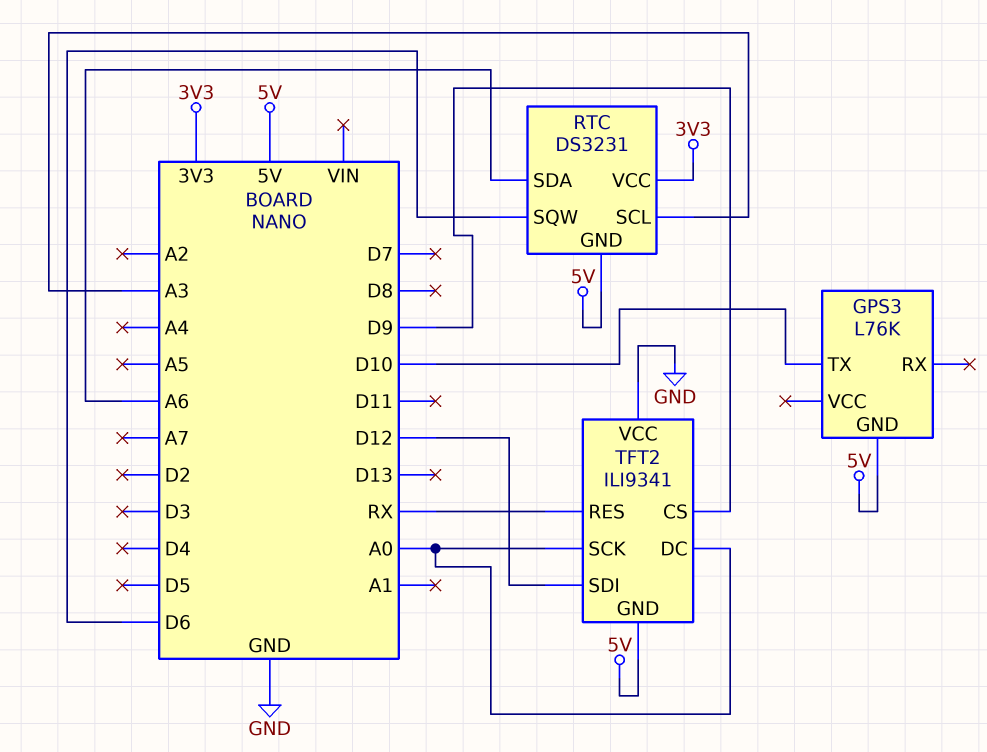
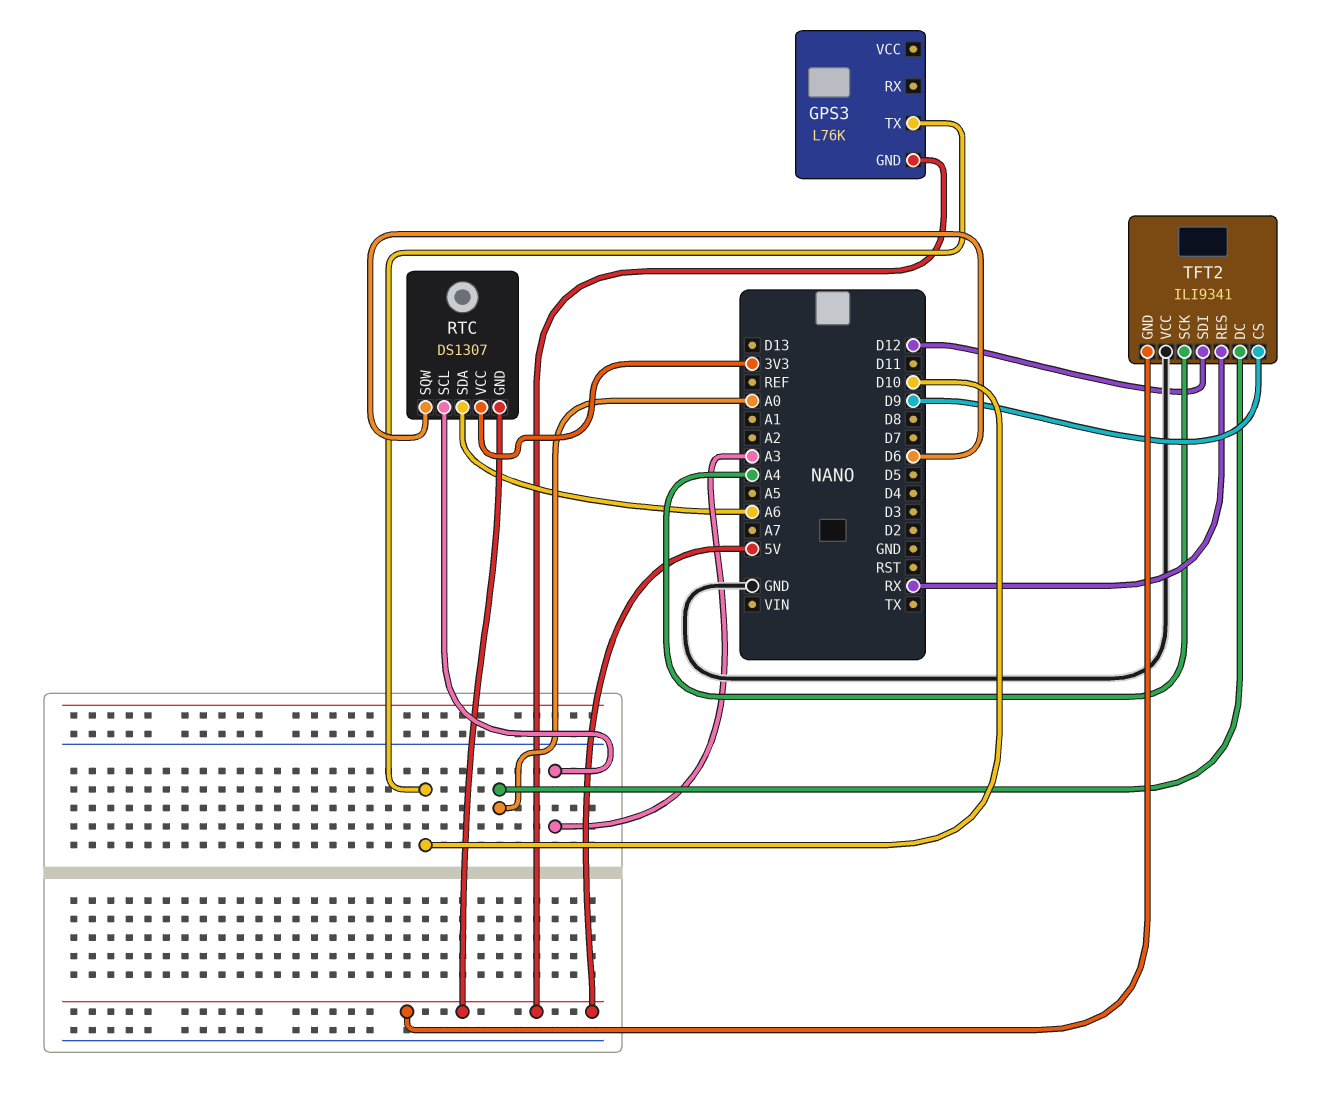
RTC: DS3231 -> DS1307
TFT2 pin SCK: A0 -> A4

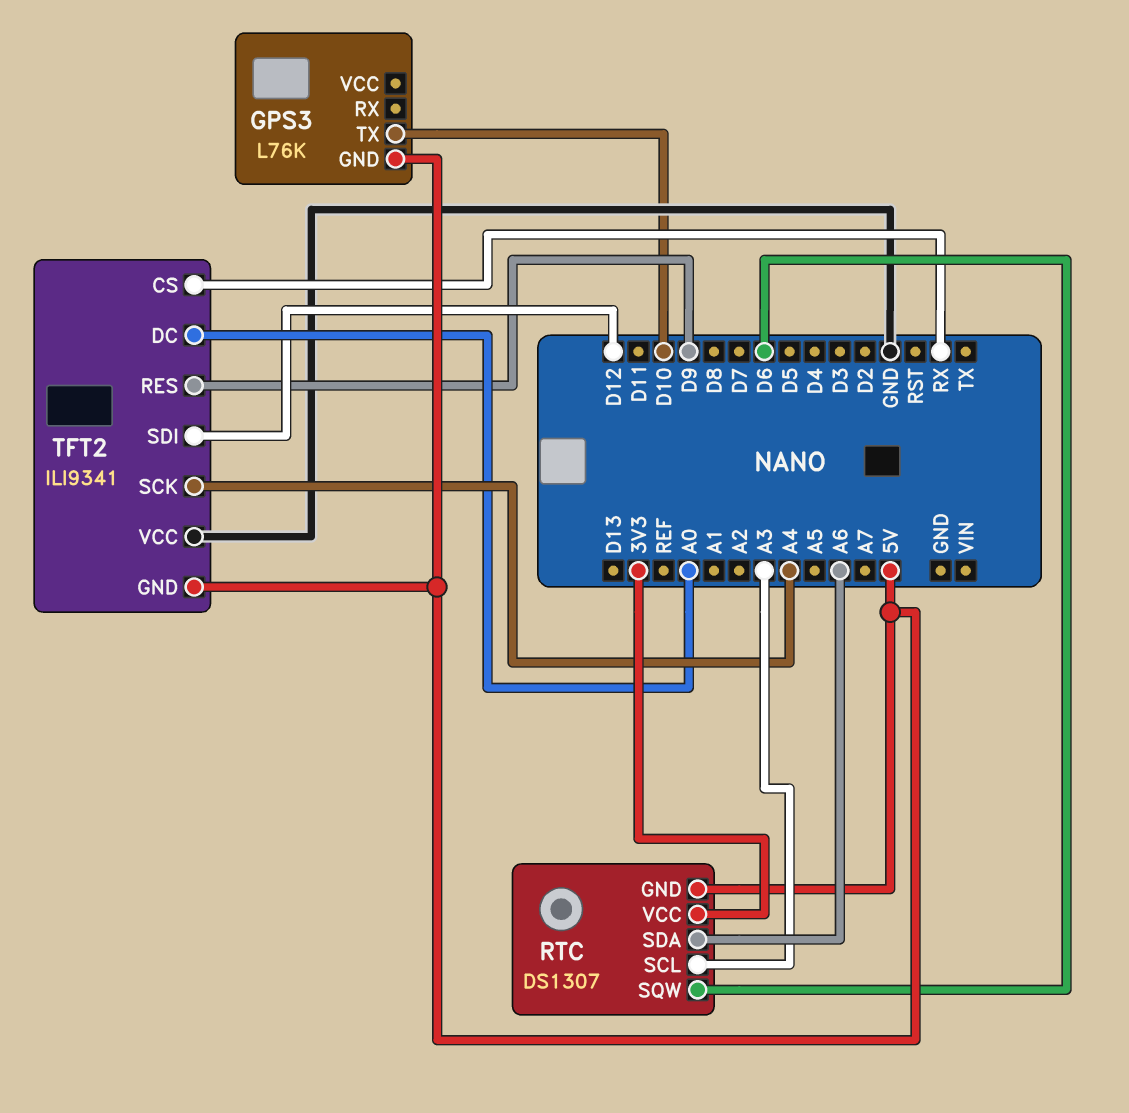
TFT2 pin CS: D9 -> RX
TFT2 pin RES: RX -> D9

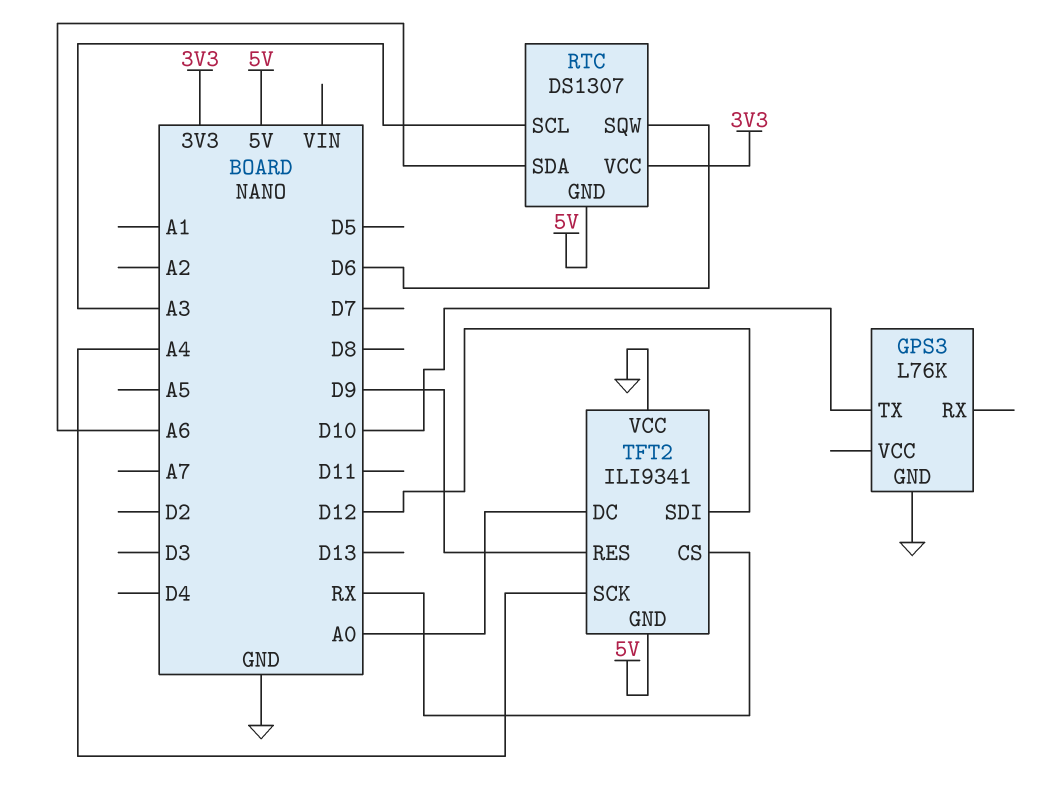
GPS3 pin GND: 5V -> GND

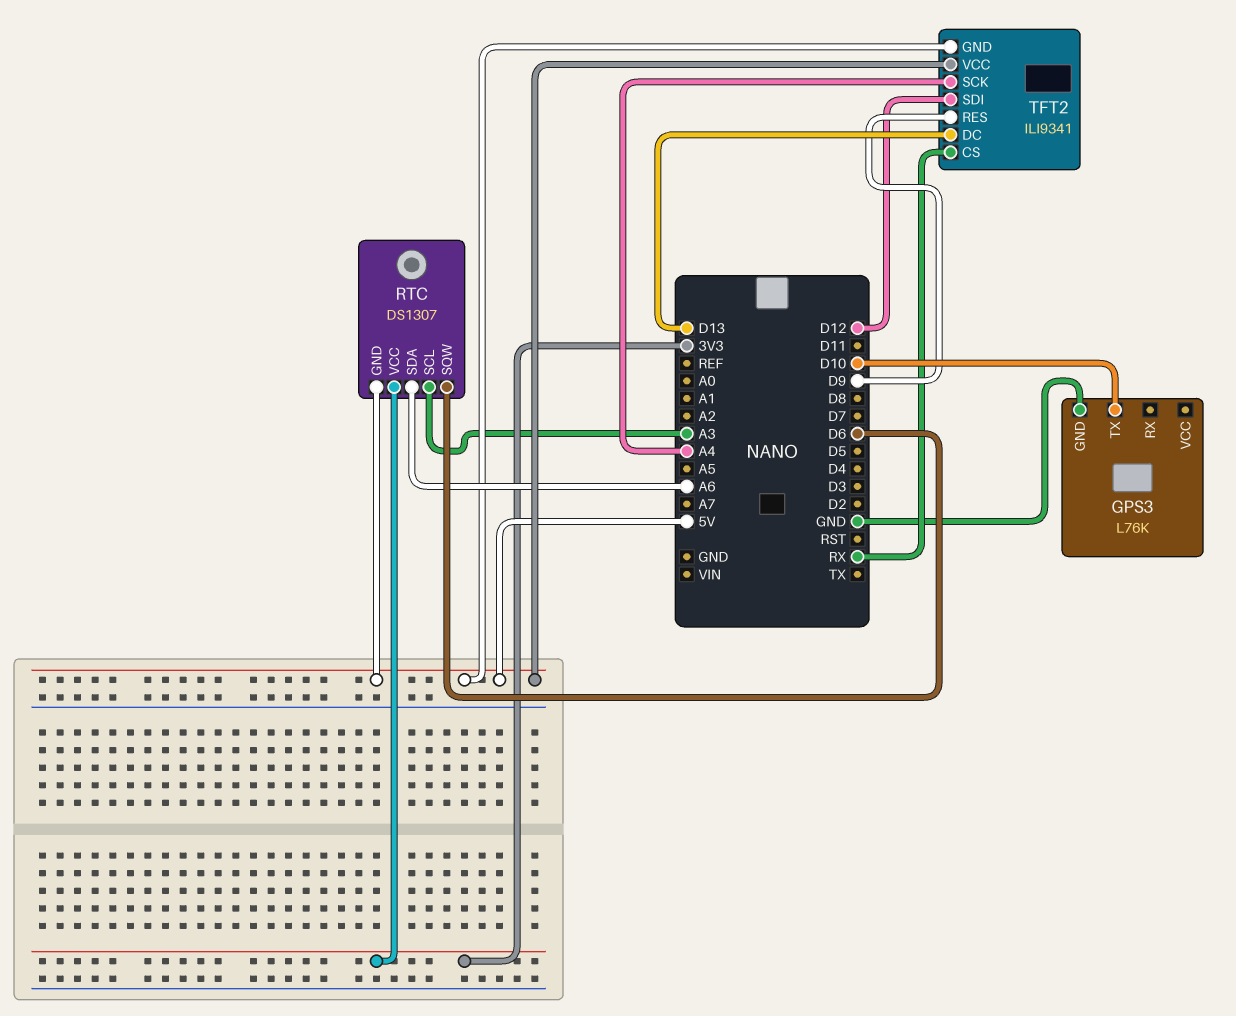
TFT2 pin DC: A0 -> D13
TFT2 pin VCC: GND -> 5V

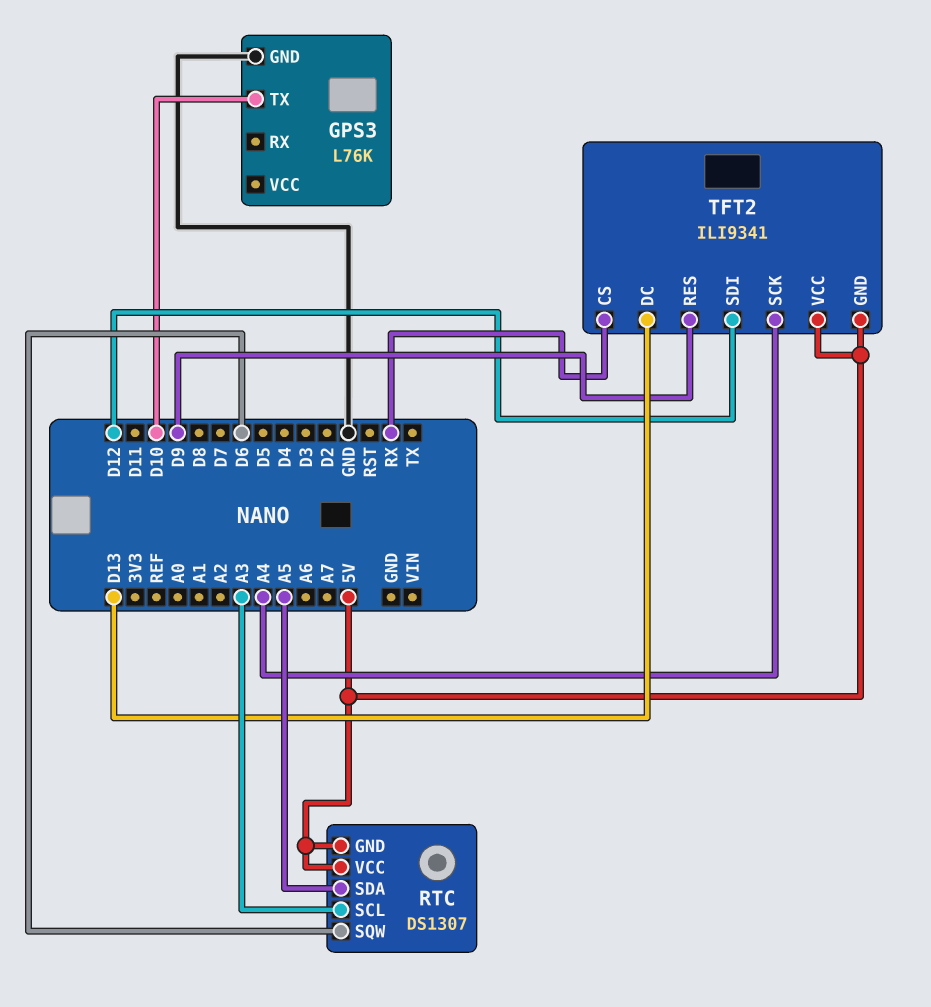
RTC pin SDA: A6 -> A5
RTC pin VCC: 3V3 -> 5V

